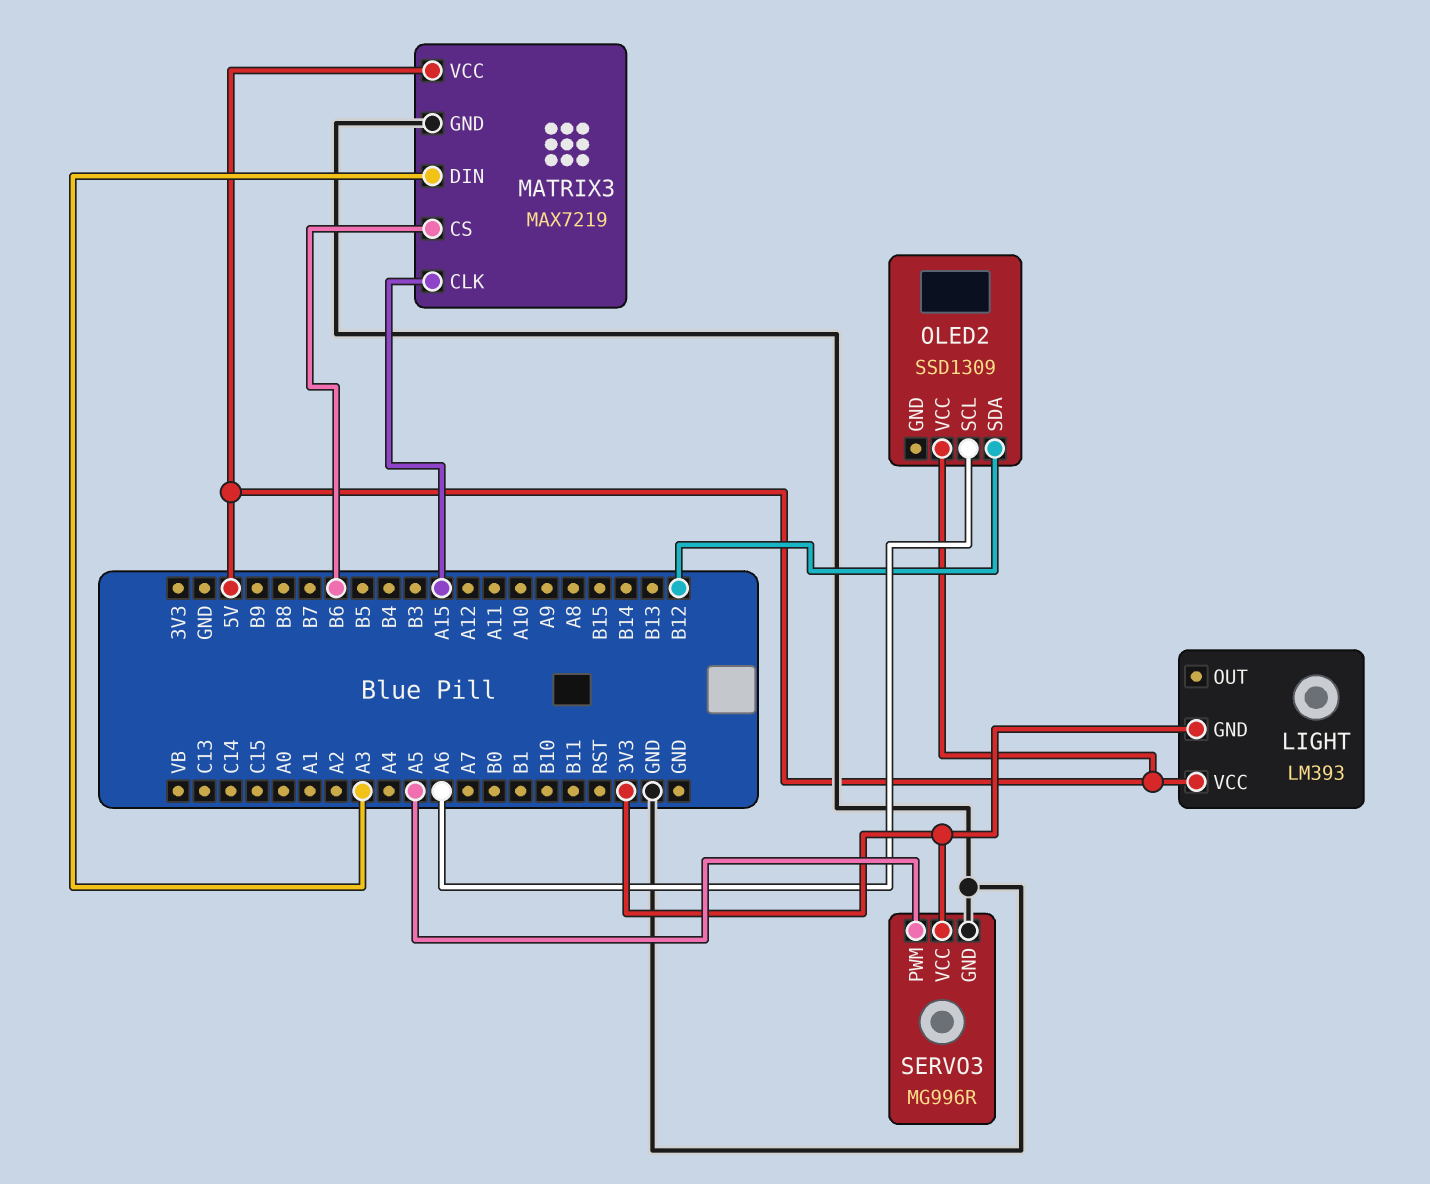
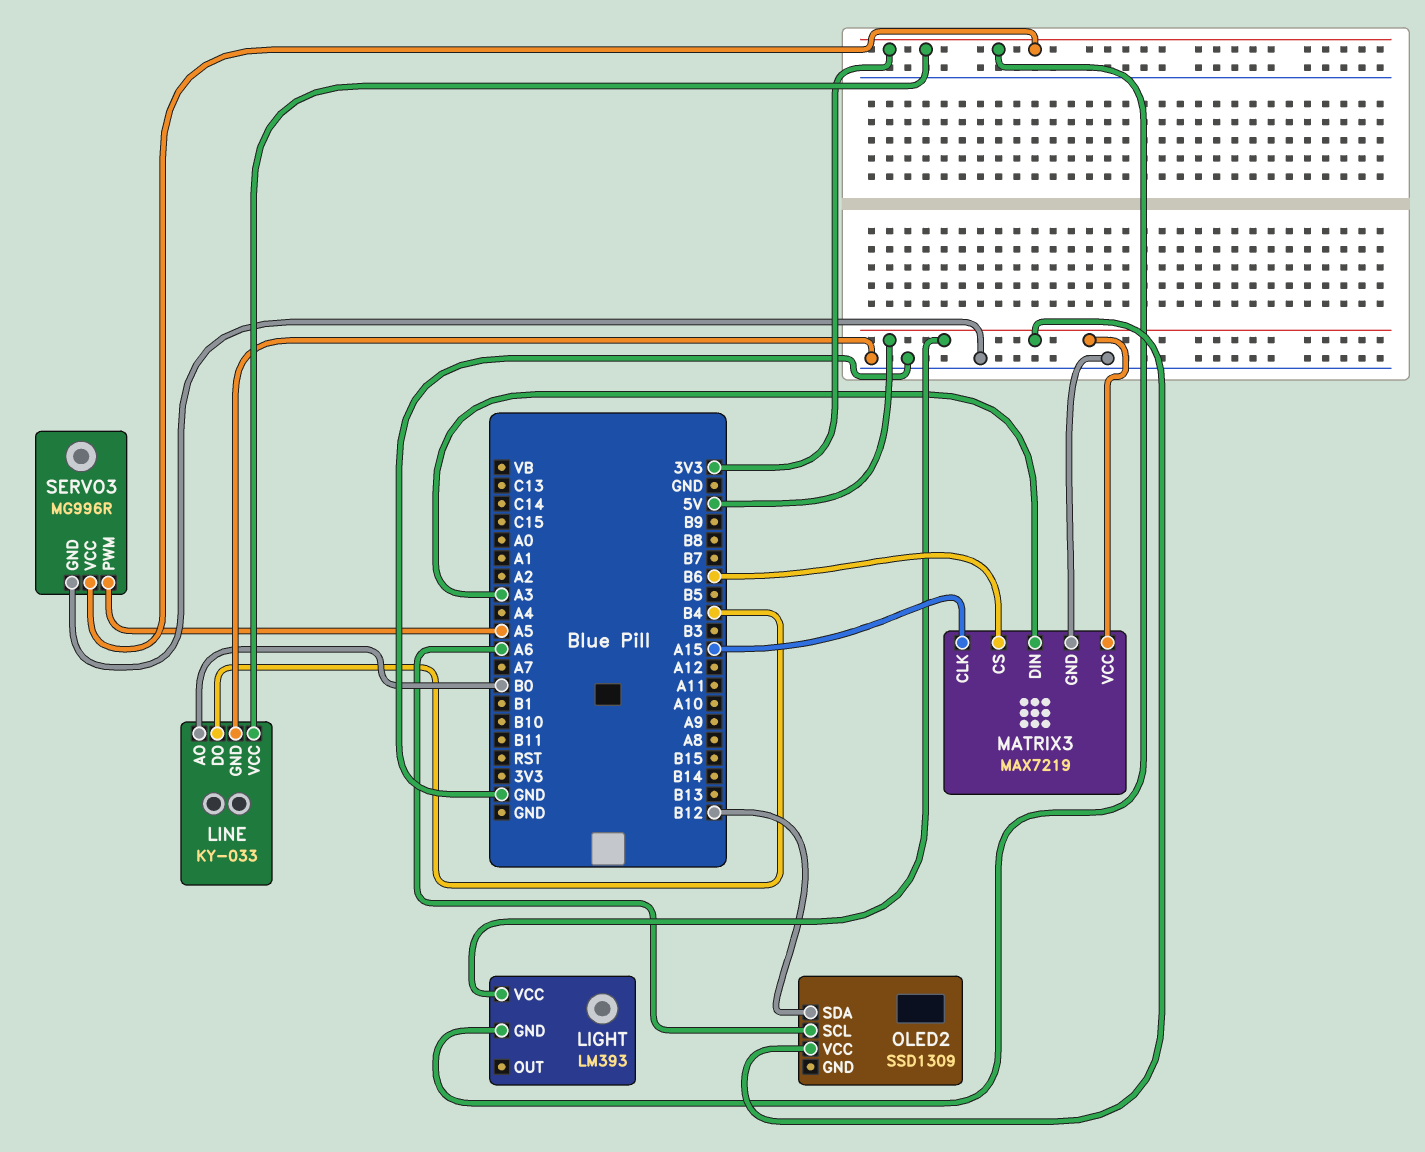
LINE: none -> KY-033
LINE pin AO: none -> B0
LINE pin DO: none -> B4
LINE pin GND: none -> GND
LINE pin VCC: none -> 3V3

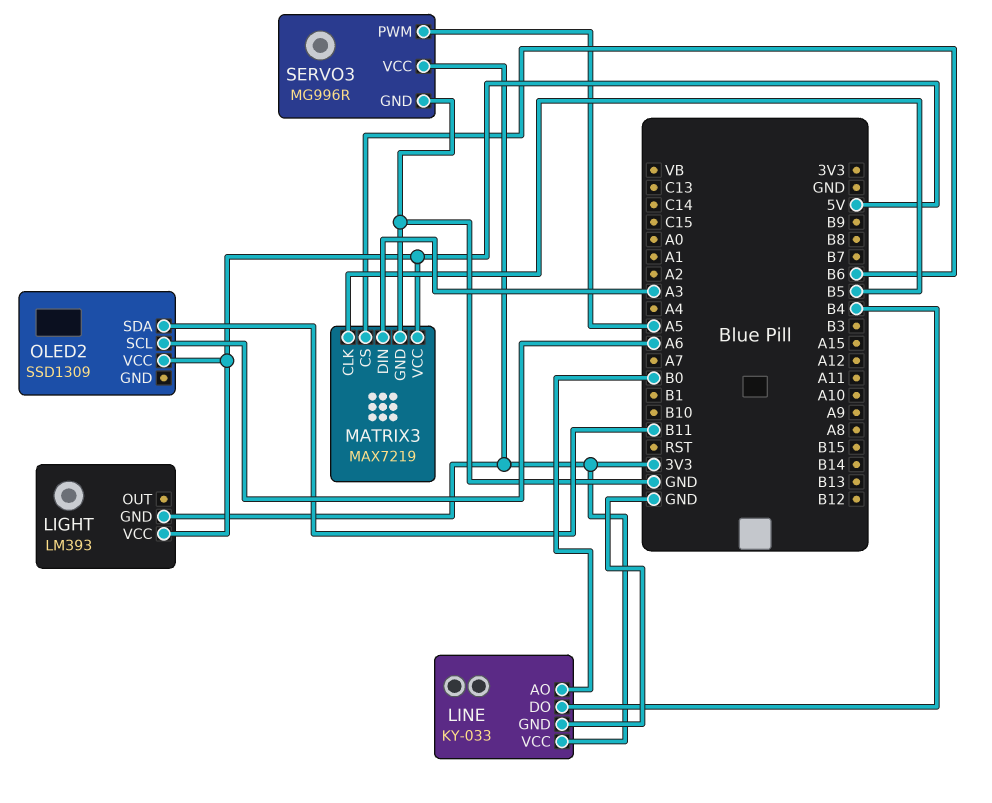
MATRIX3 pin CLK: A15 -> B5
OLED2 pin SDA: B12 -> B11

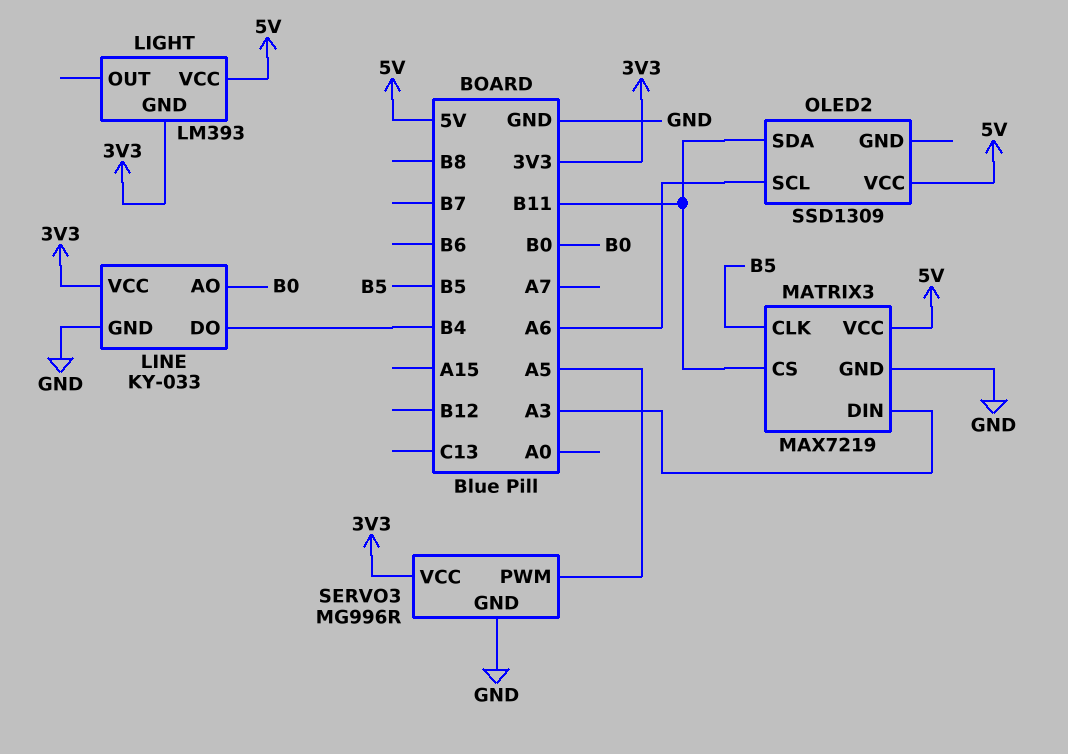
MATRIX3 pin CS: B6 -> B11

